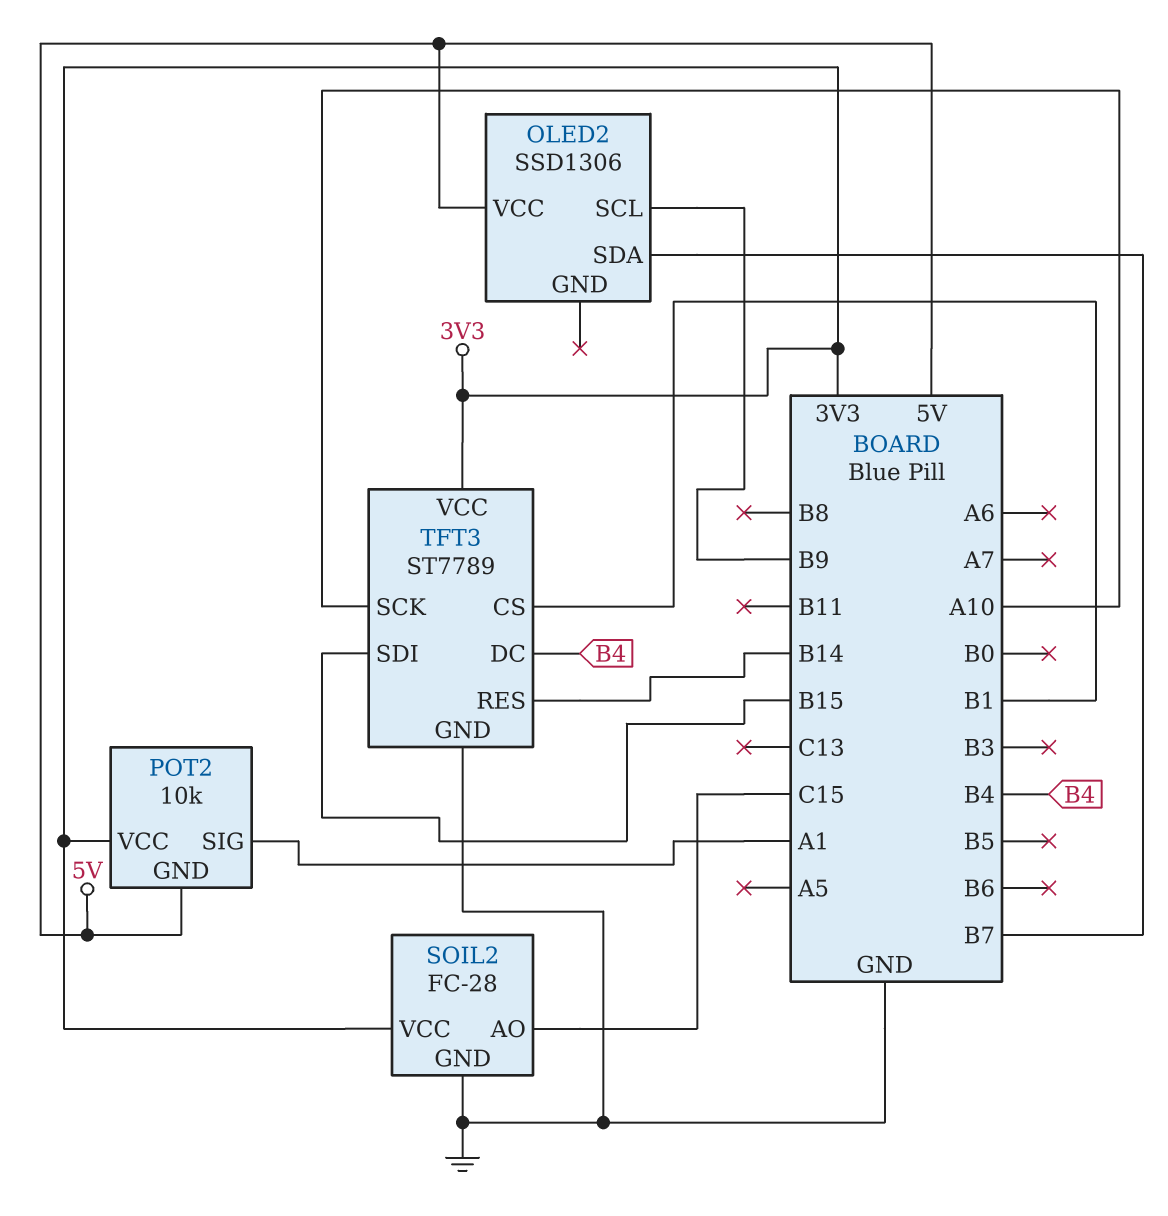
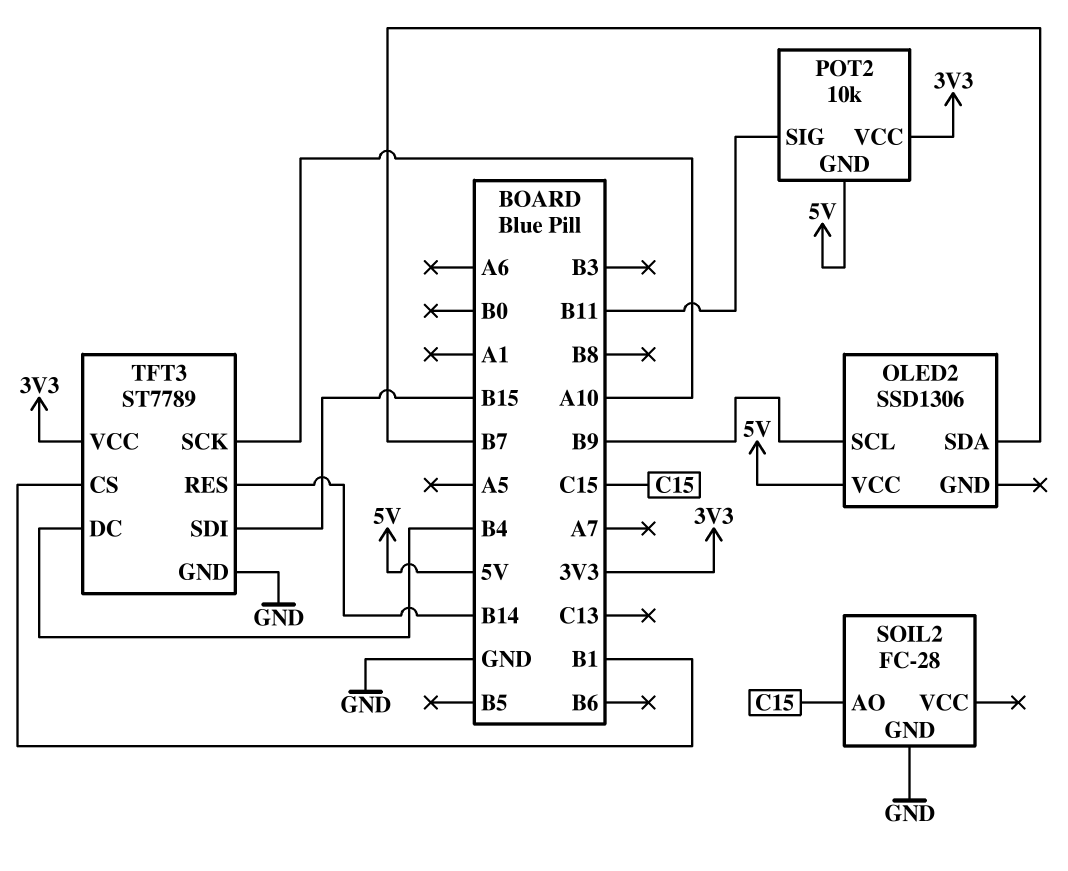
POT2 pin SIG: A1 -> B11
SOIL2 pin VCC: 3V3 -> none

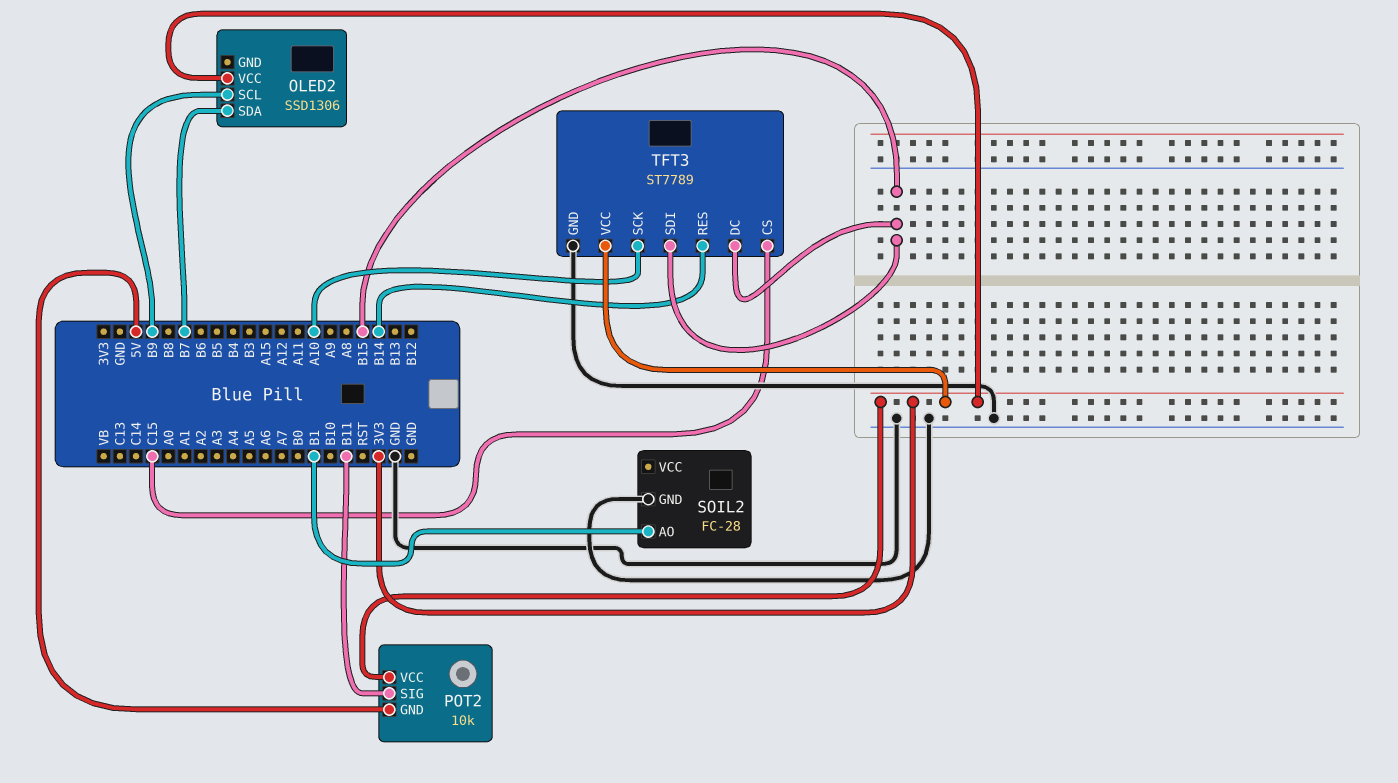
OLED2 pin VCC: 5V -> 3V3
SOIL2 pin AO: C15 -> B1
TFT3 pin CS: B1 -> C15
TFT3 pin DC: B4 -> B15

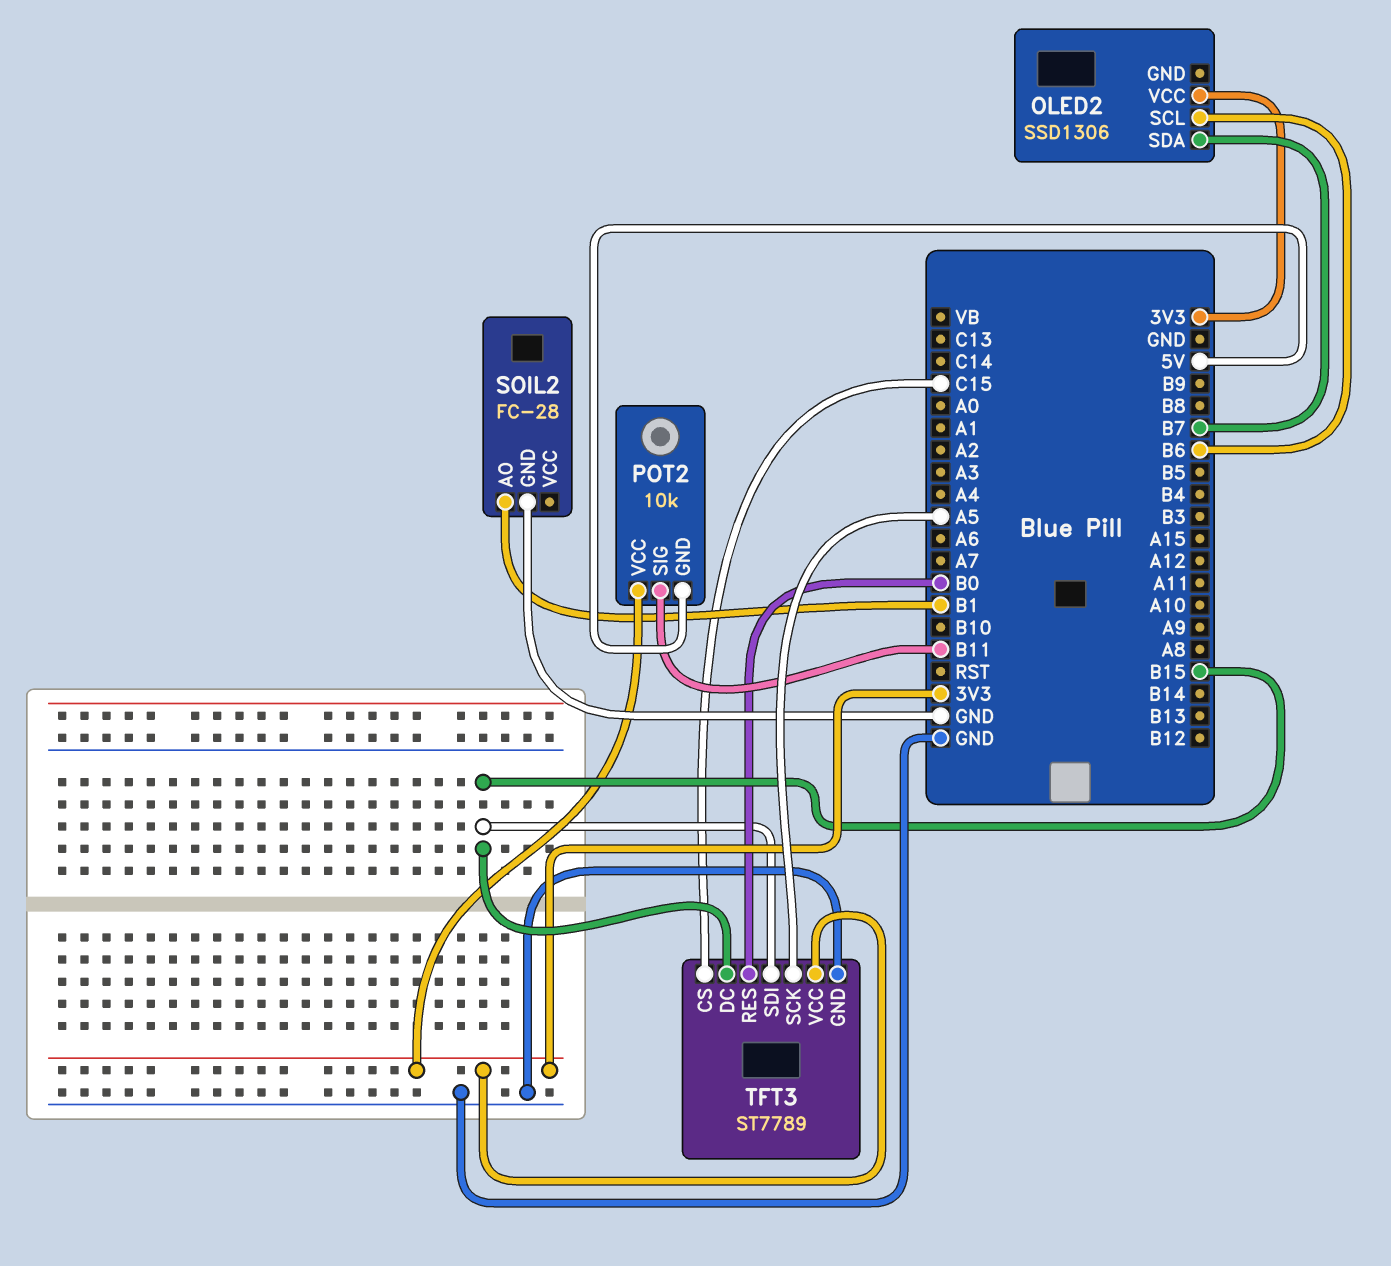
OLED2 pin SCL: B9 -> B6
TFT3 pin RES: B14 -> B0
TFT3 pin SCK: A10 -> A5

